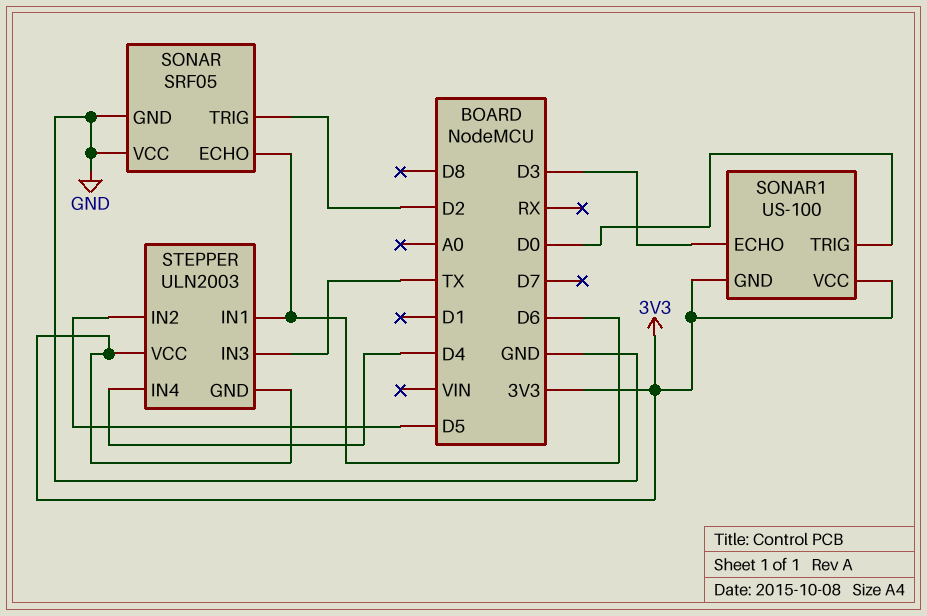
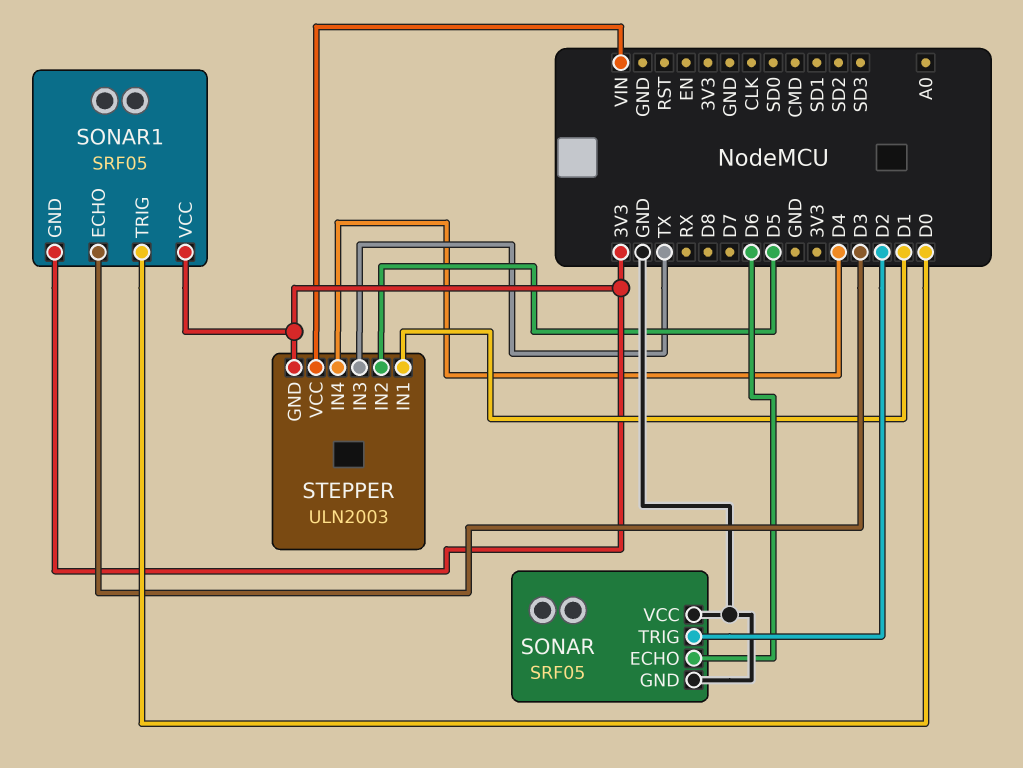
SONAR1: US-100 -> SRF05
STEPPER pin IN1: D6 -> D1
STEPPER pin VCC: 3V3 -> VIN

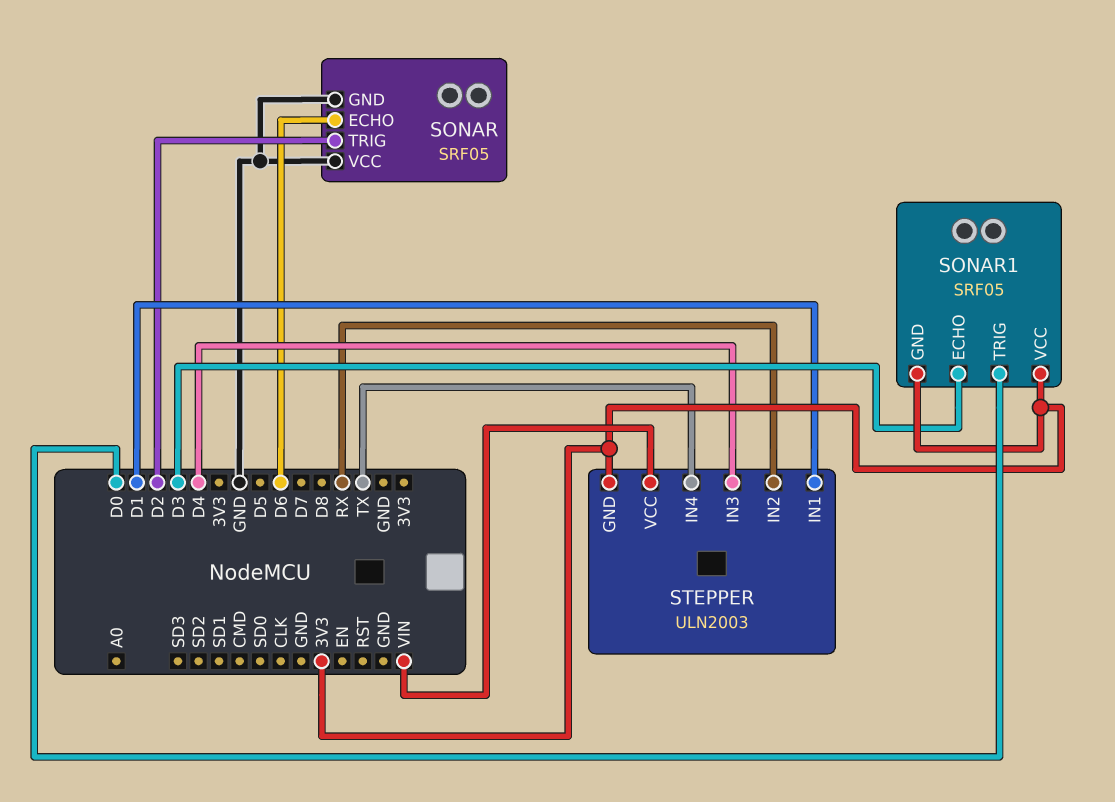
STEPPER pin IN2: D5 -> RX
STEPPER pin IN3: TX -> D4
STEPPER pin IN4: D4 -> TX

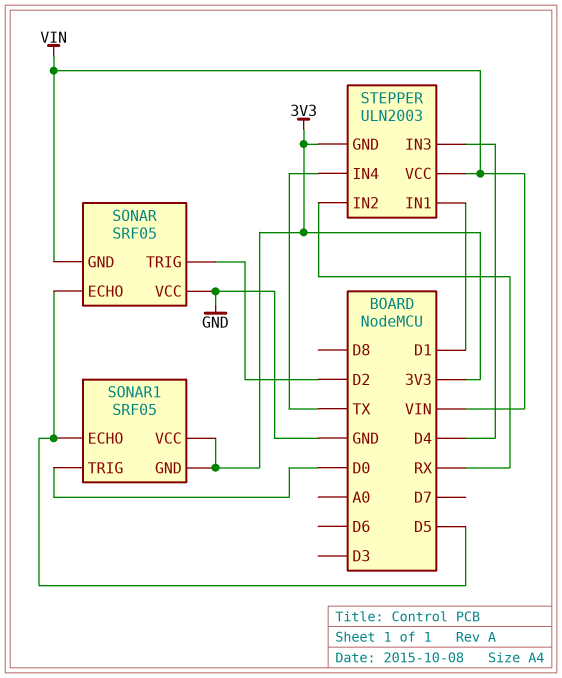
SONAR pin ECHO: D6 -> D5
SONAR pin GND: GND -> VIN
SONAR1 pin ECHO: D3 -> D5

